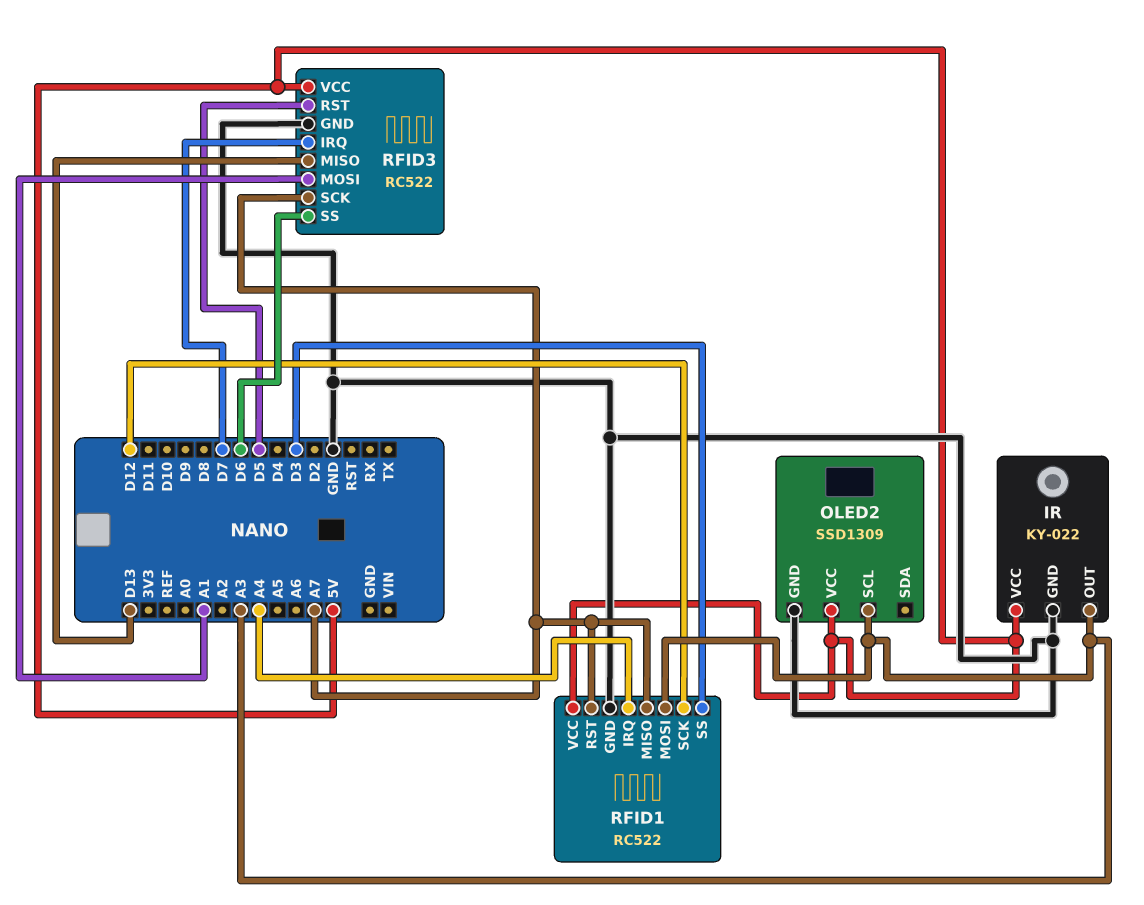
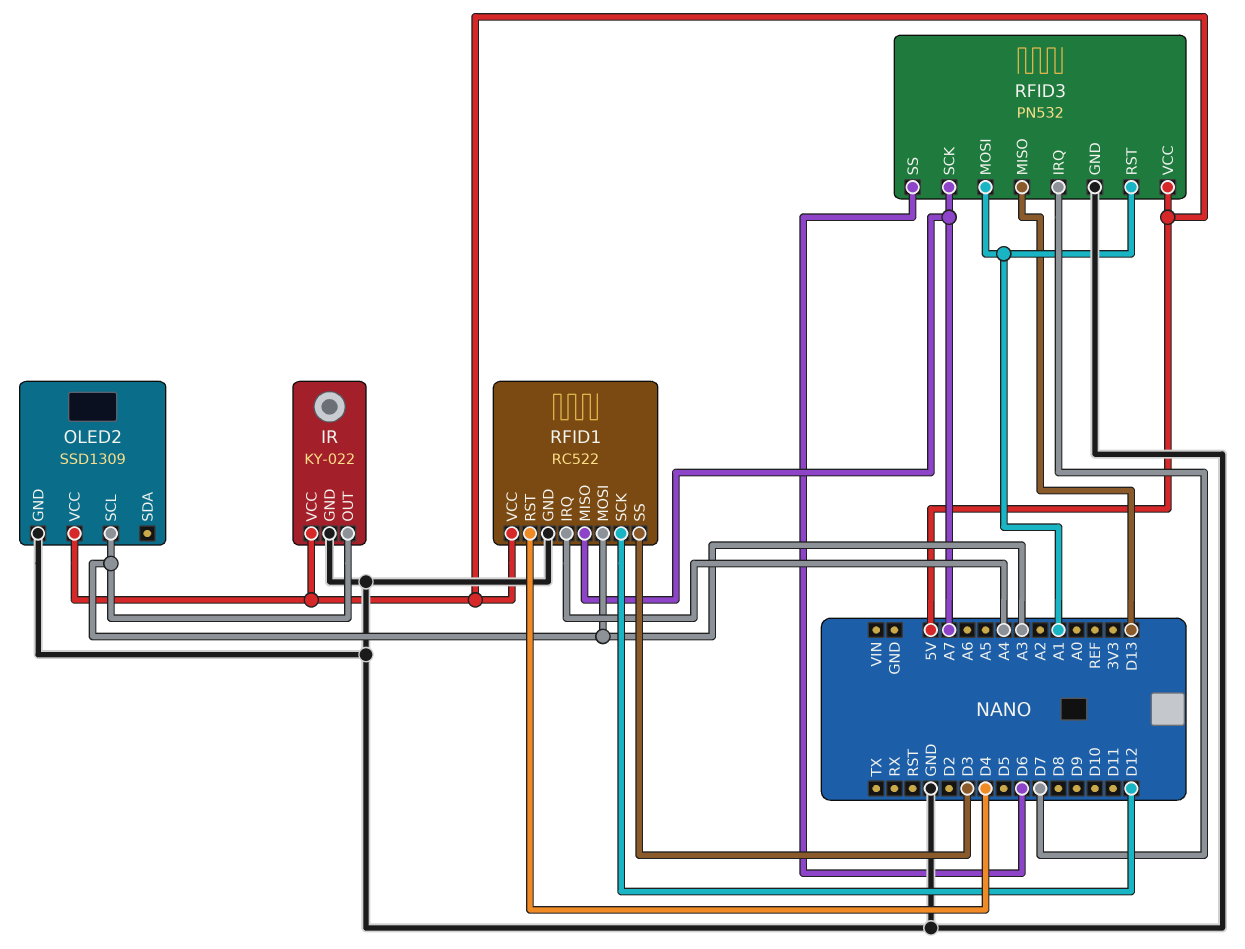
RFID1 pin RST: A7 -> D4
RFID3: RC522 -> PN532
RFID3 pin RST: D5 -> A1

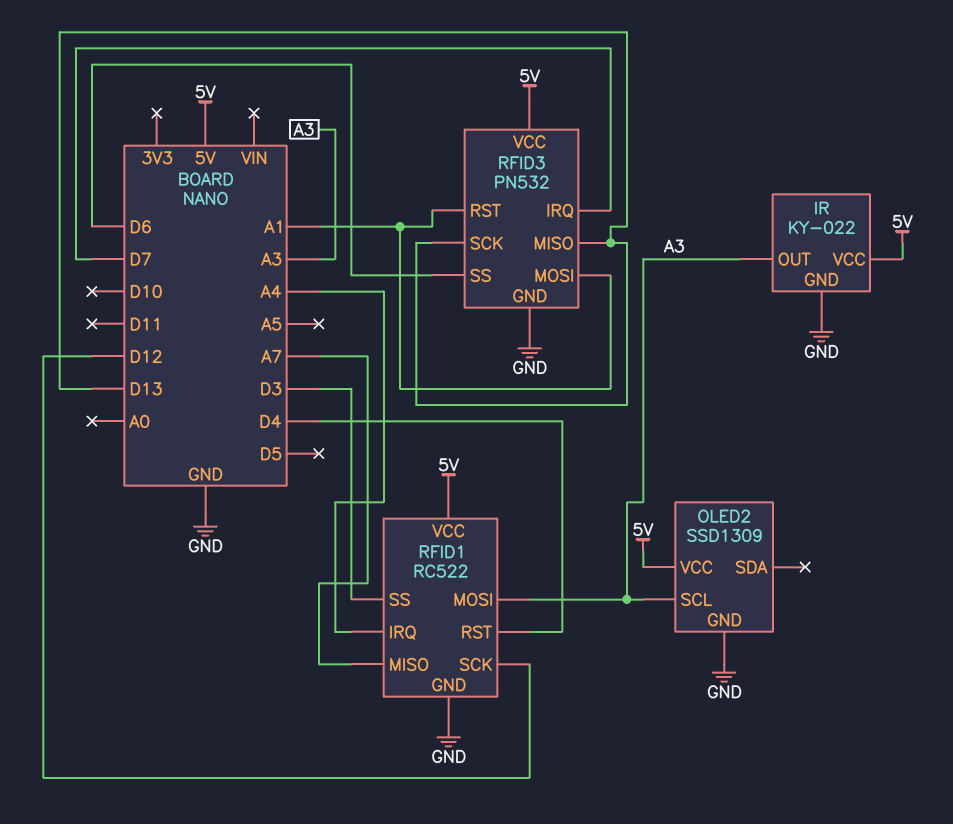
RFID3 pin SCK: A7 -> D13

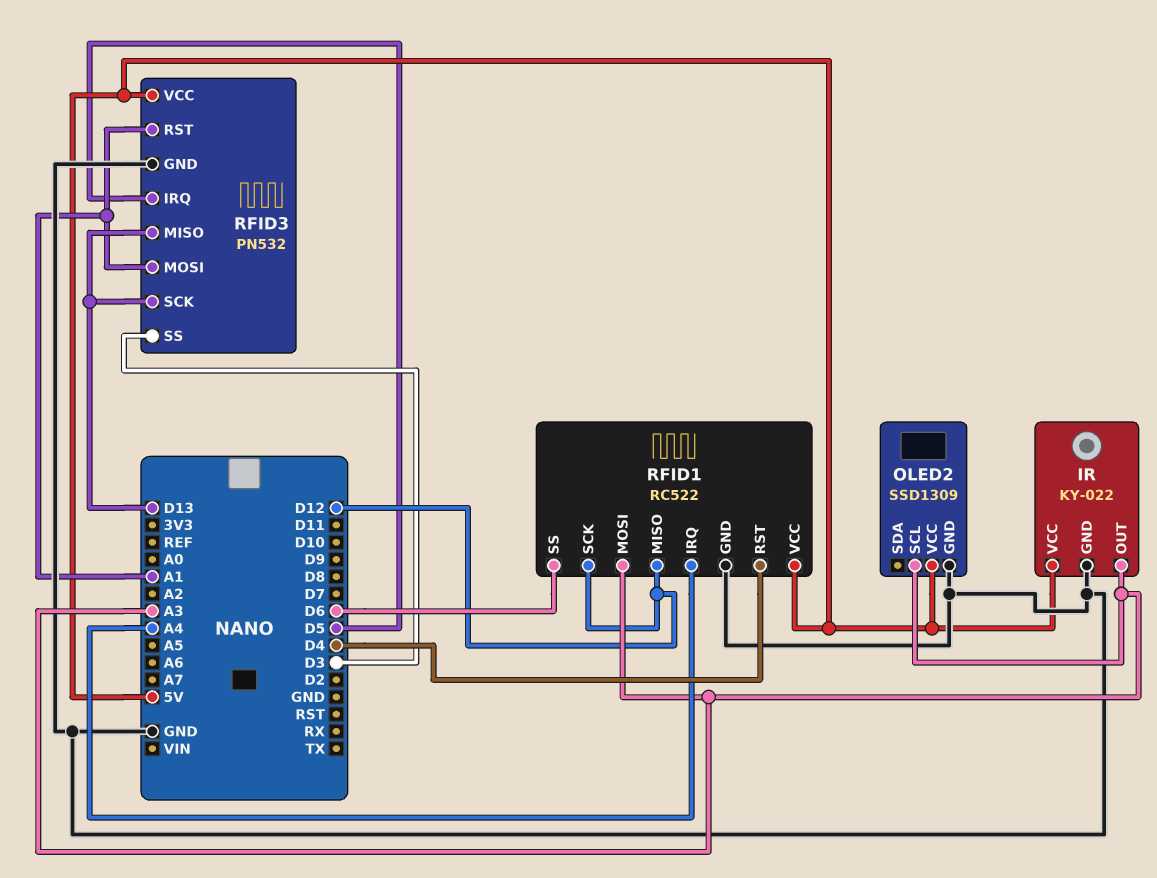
RFID1 pin MISO: A7 -> D12
RFID1 pin SS: D3 -> D6
RFID3 pin IRQ: D7 -> D5
RFID3 pin SS: D6 -> D3

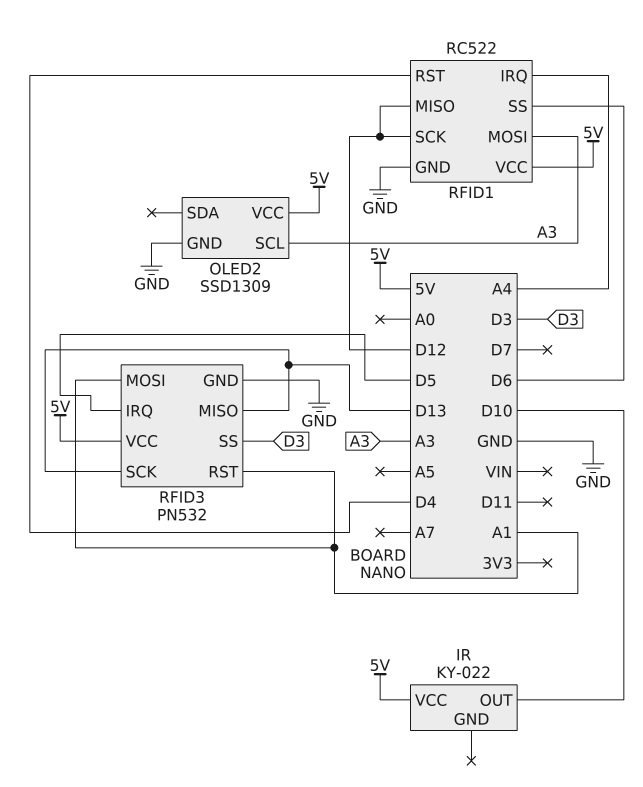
IR pin GND: GND -> none
IR pin OUT: A3 -> D10

